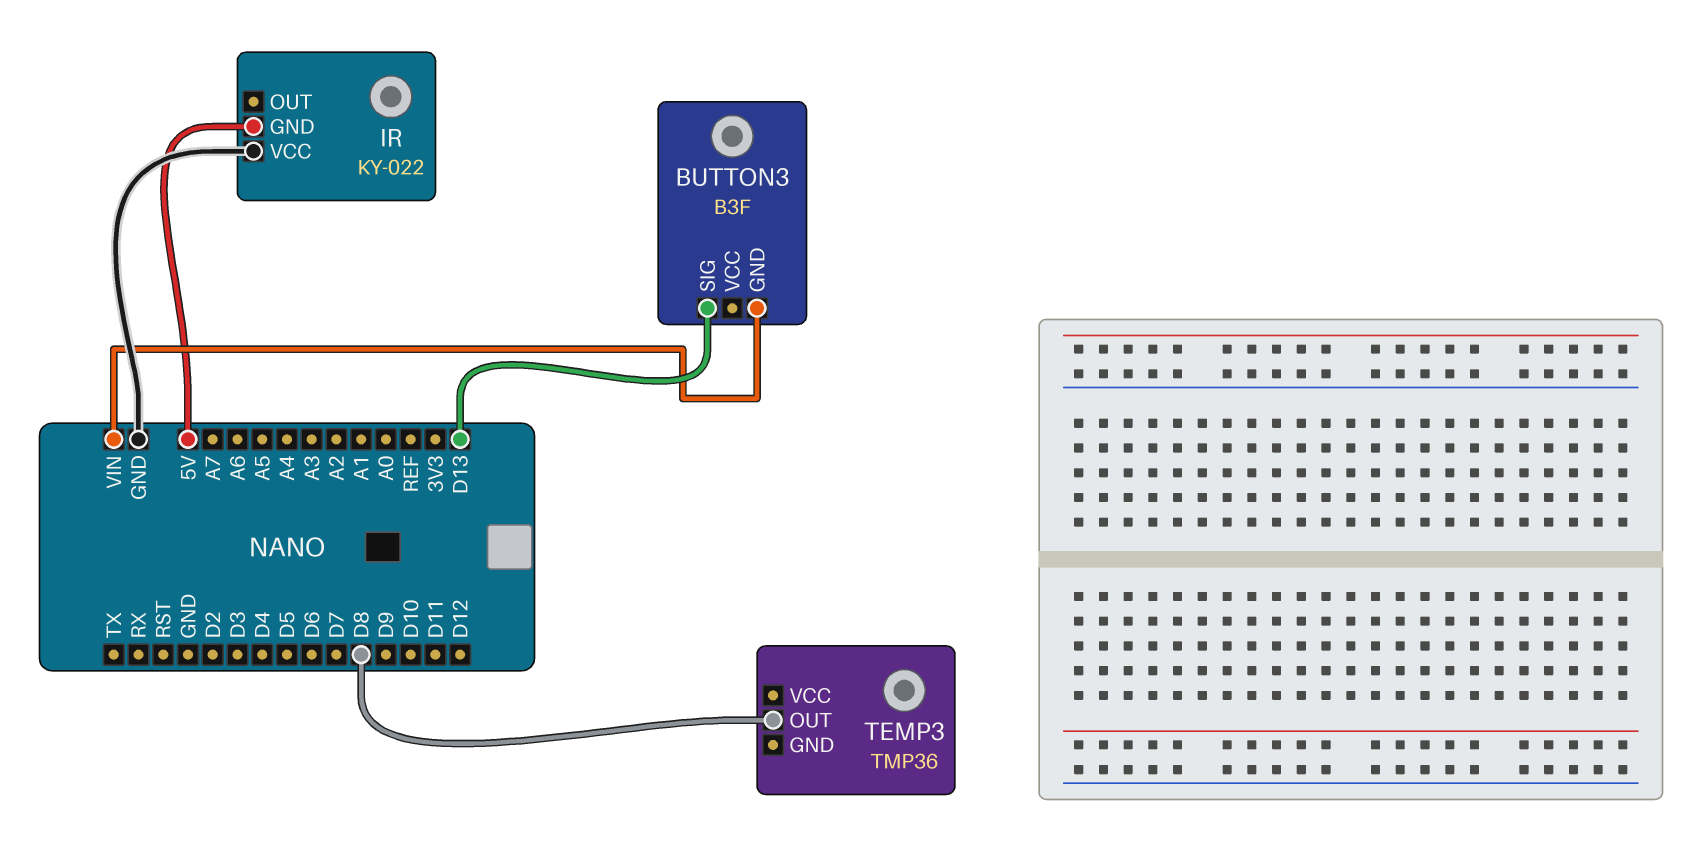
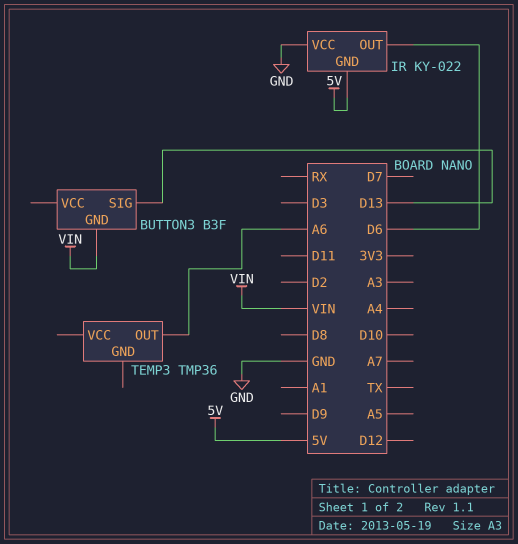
IR pin OUT: none -> D6
TEMP3 pin OUT: D8 -> A6

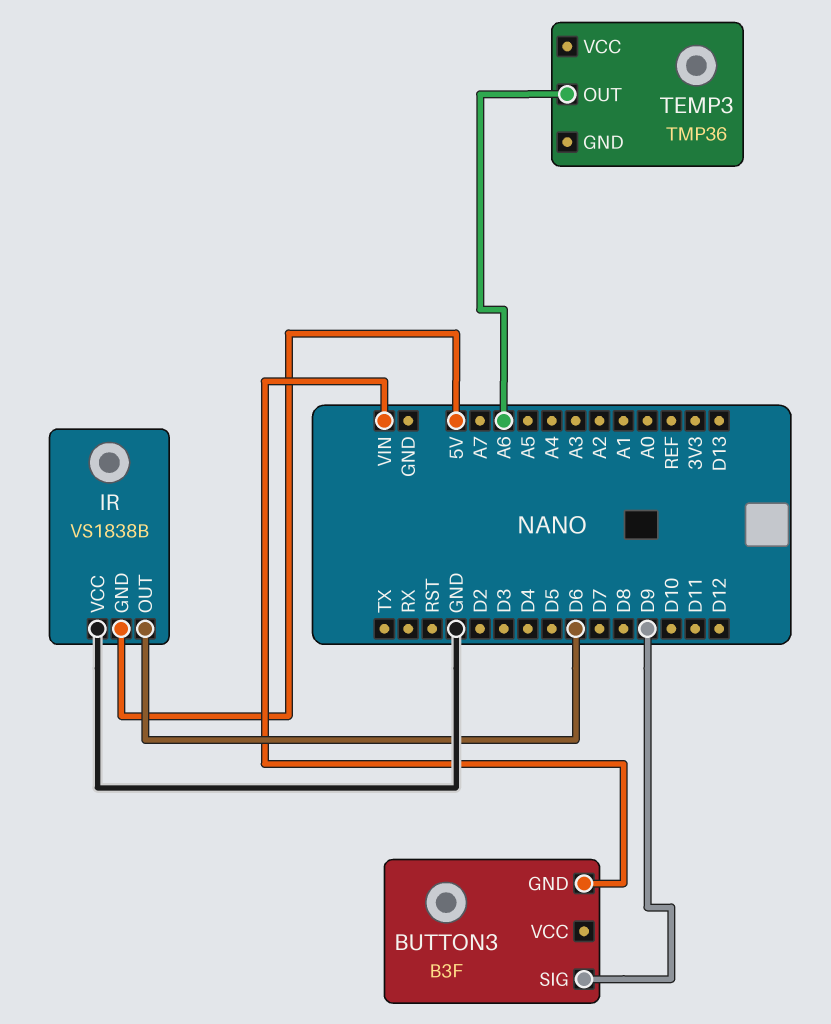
BUTTON3 pin SIG: D13 -> D9
IR: KY-022 -> VS1838B

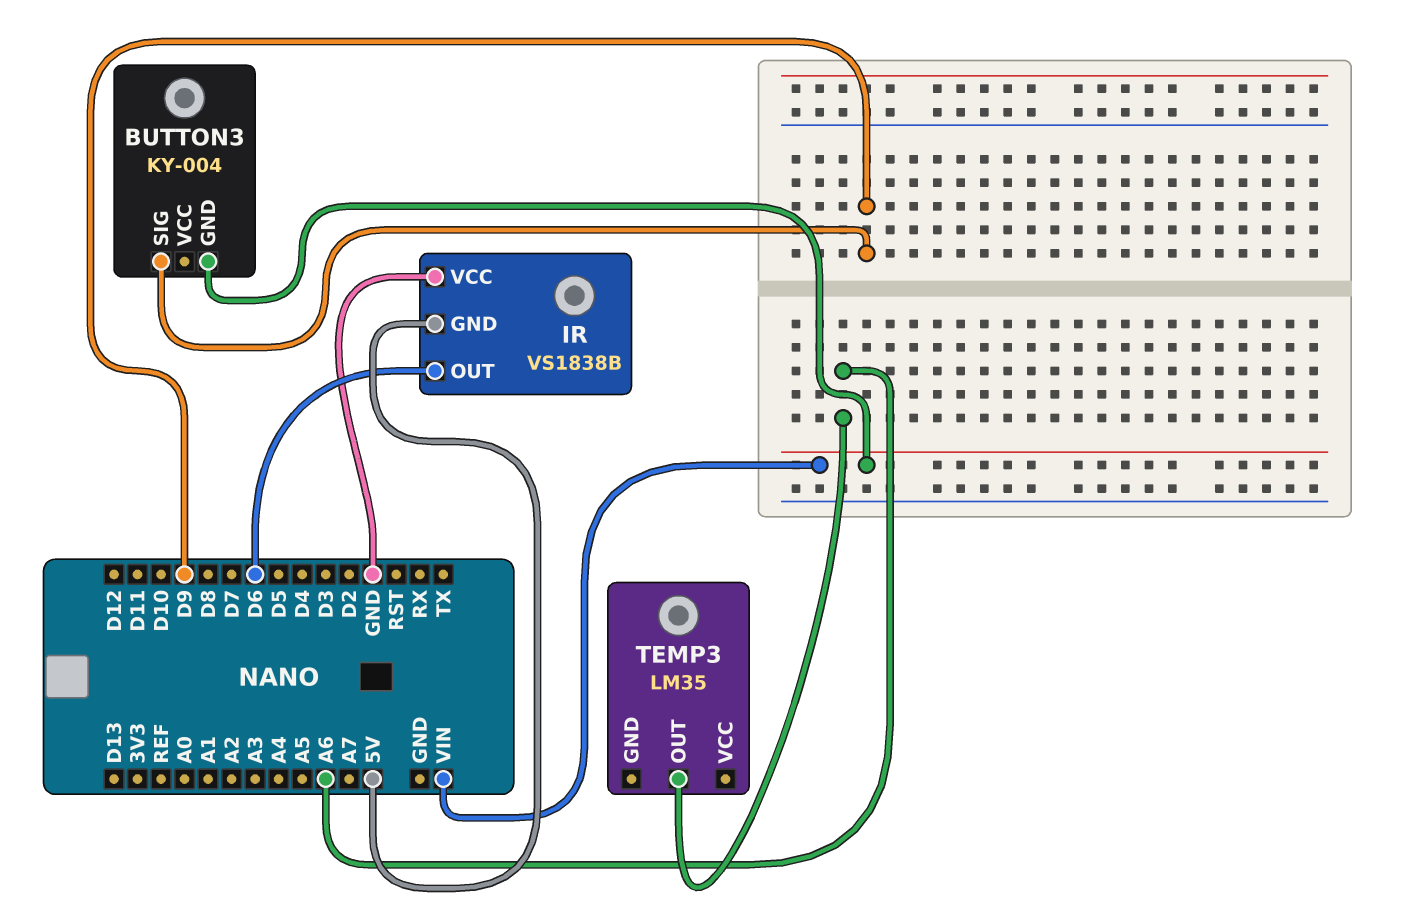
BUTTON3: B3F -> KY-004
TEMP3: TMP36 -> LM35

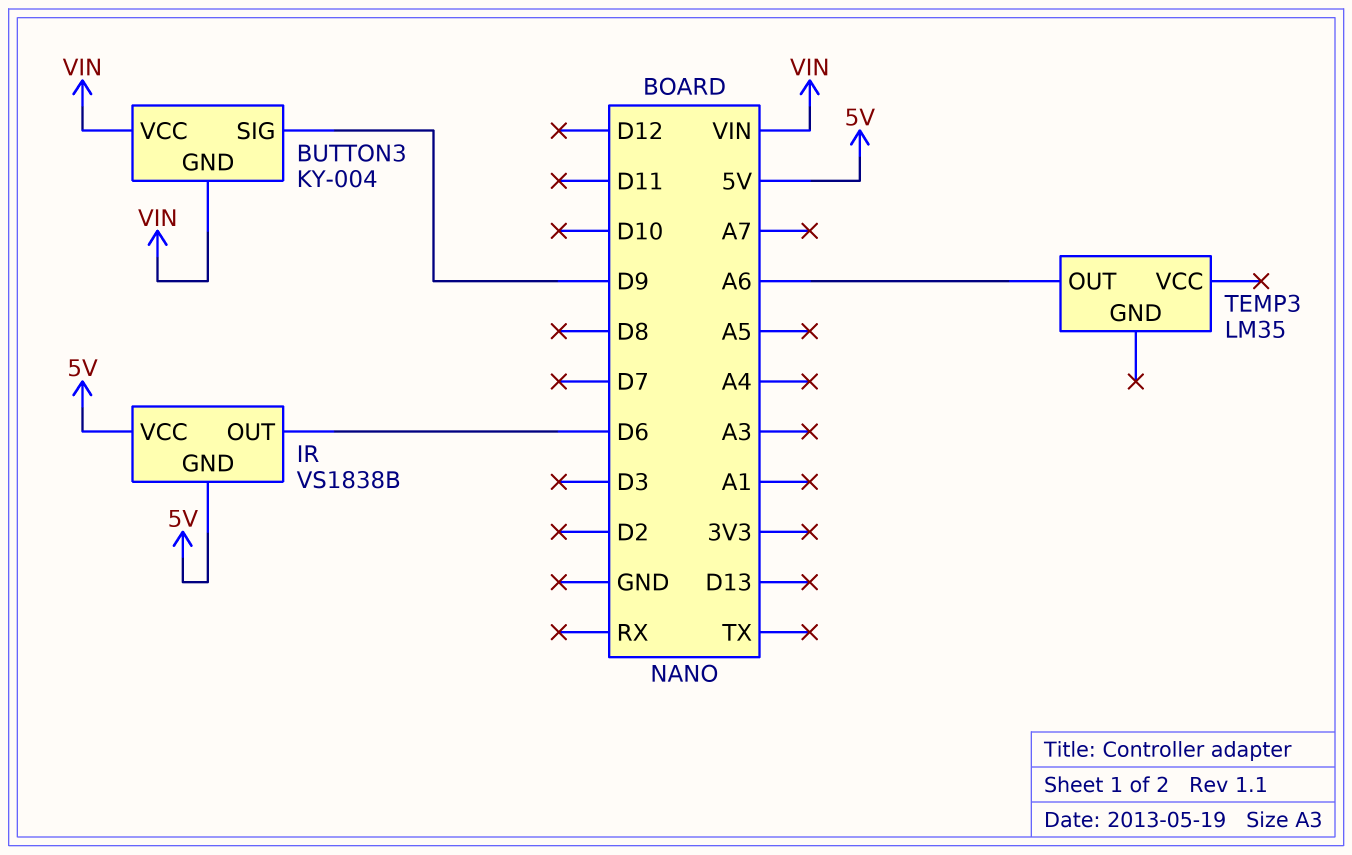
BUTTON3 pin VCC: none -> VIN
IR pin VCC: GND -> 5V

